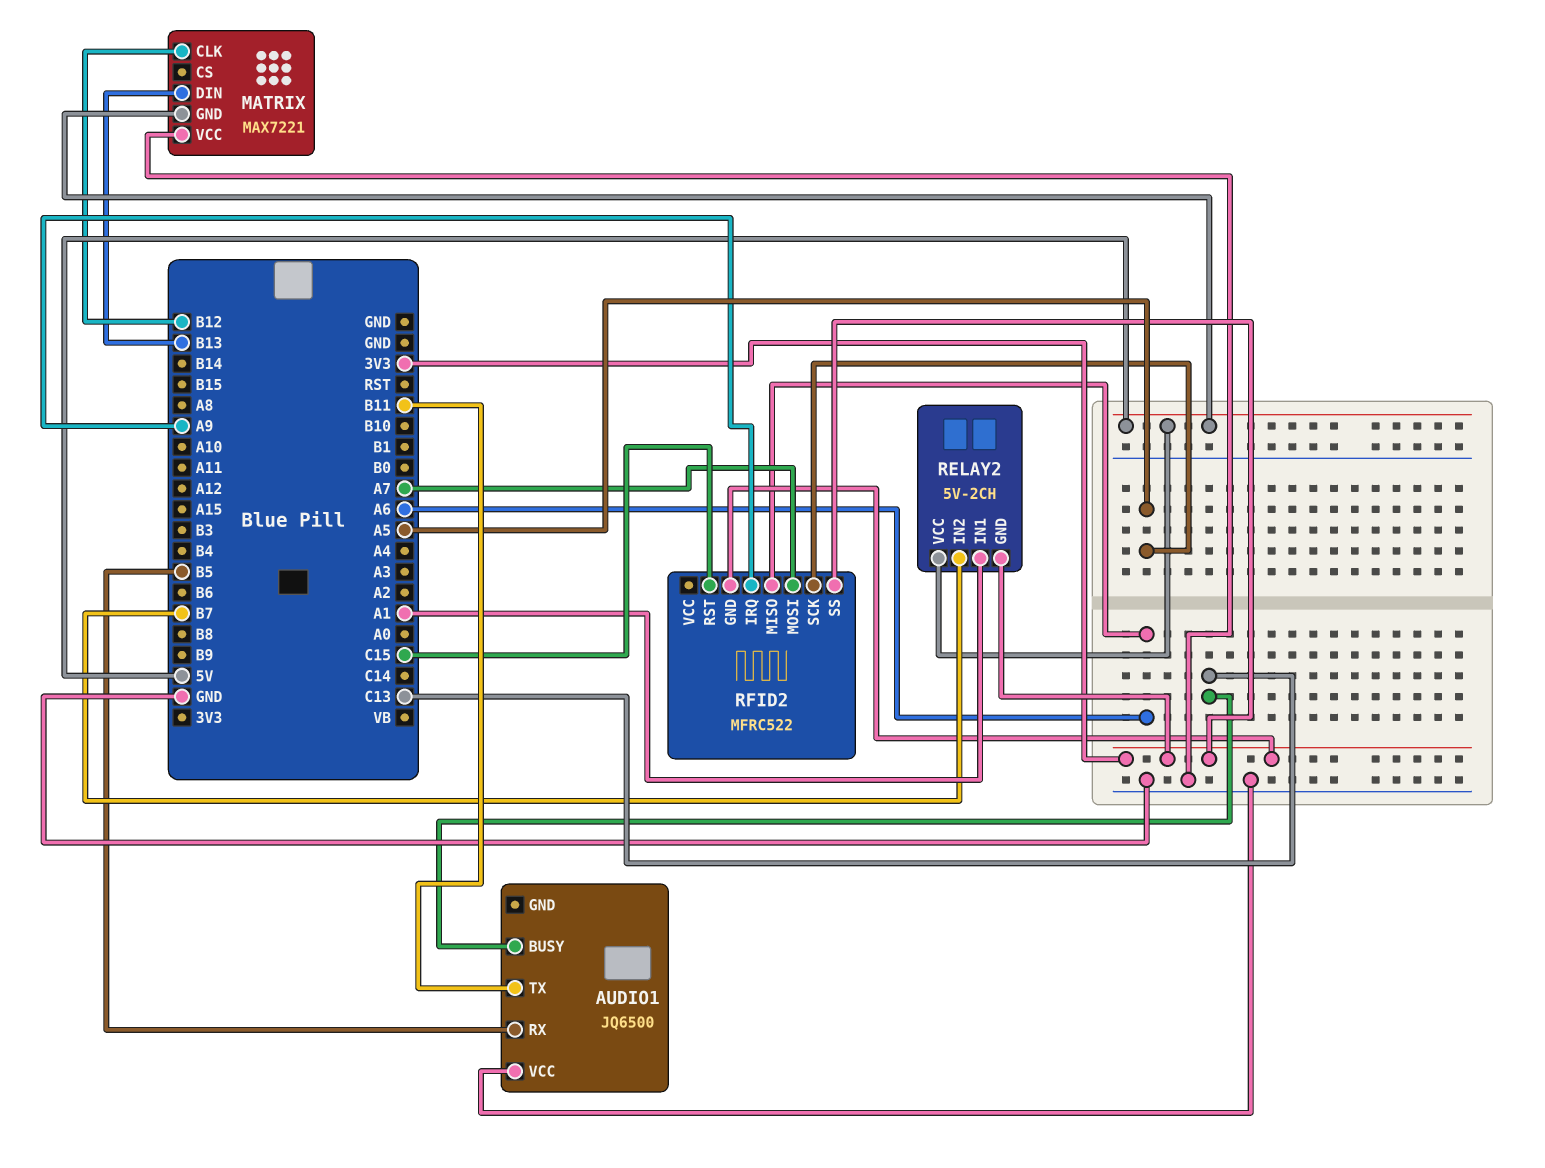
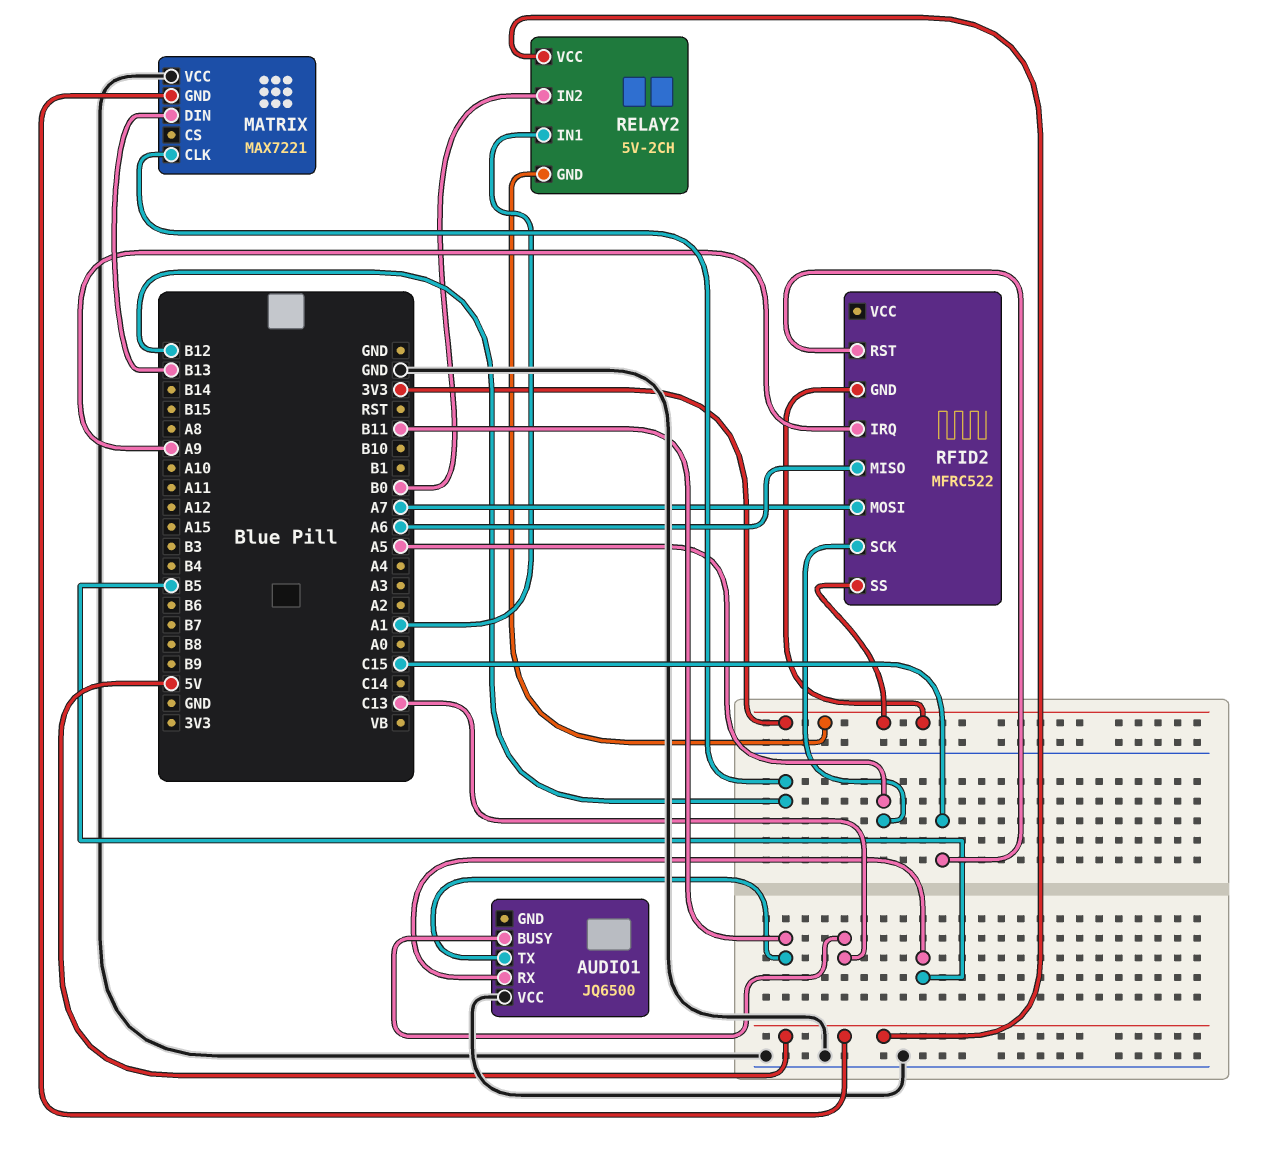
RELAY2 pin IN2: B7 -> B0

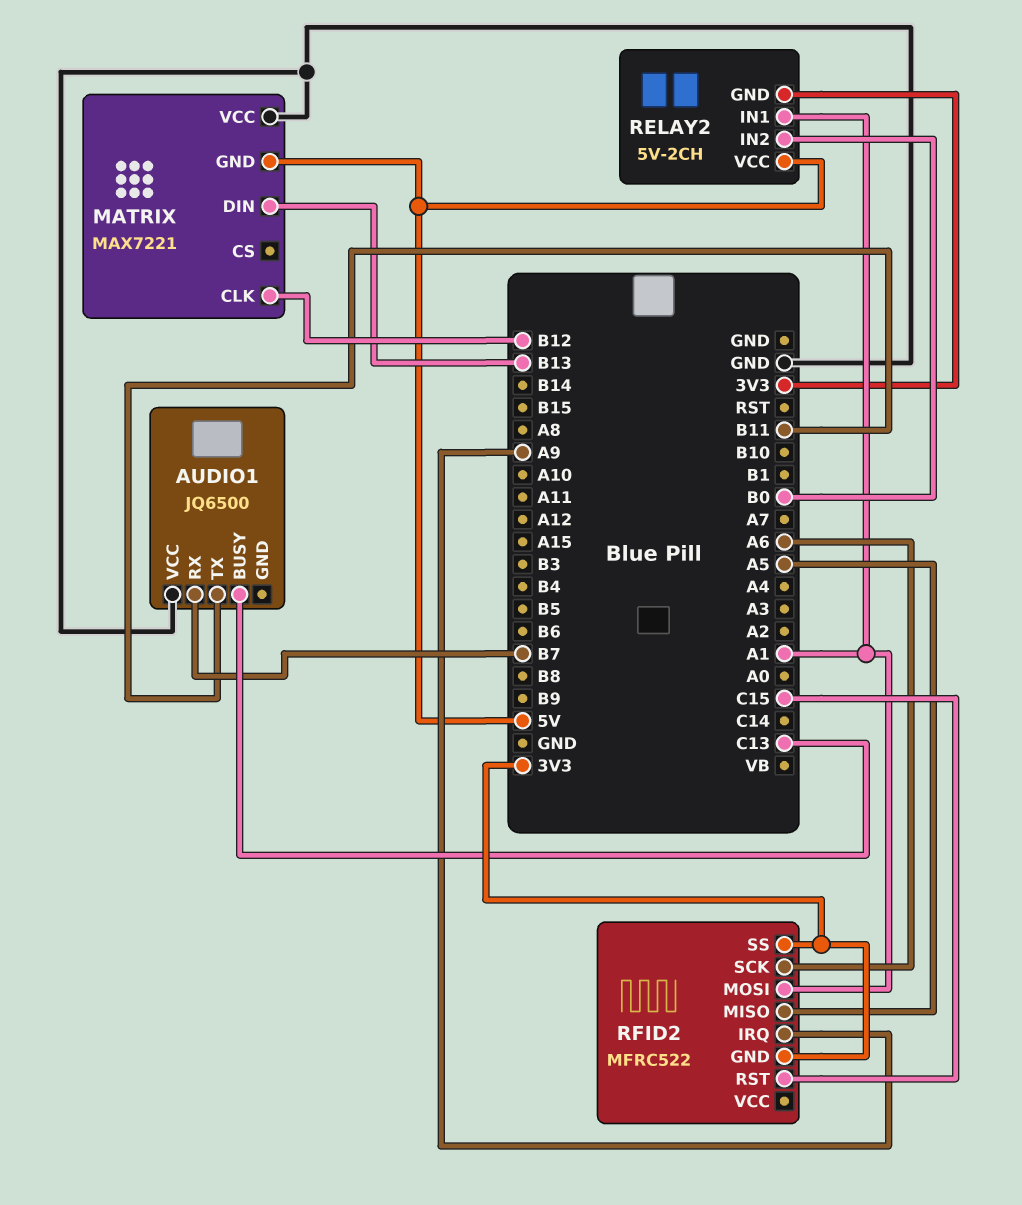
AUDIO1 pin RX: B5 -> B7
RFID2 pin MISO: A6 -> A5
RFID2 pin MOSI: A7 -> A1
RFID2 pin SCK: A5 -> A6

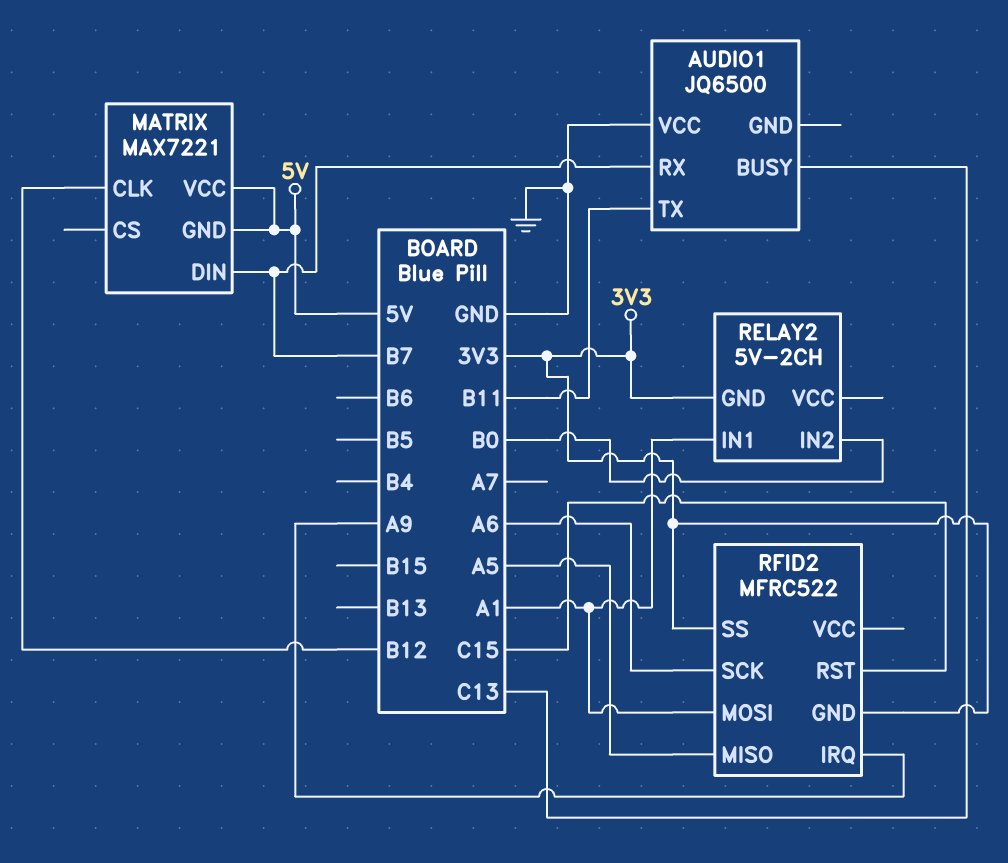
MATRIX pin DIN: B13 -> B7
MATRIX pin VCC: GND -> 5V
RELAY2 pin VCC: 5V -> none

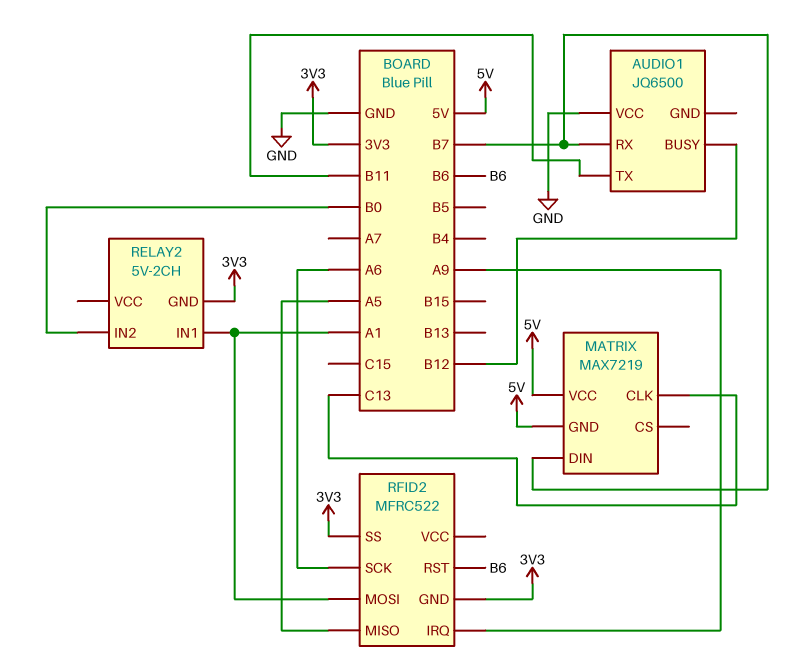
AUDIO1 pin BUSY: C13 -> B12
MATRIX: MAX7221 -> MAX7219
MATRIX pin CLK: B12 -> C13
RFID2 pin RST: C15 -> B6

